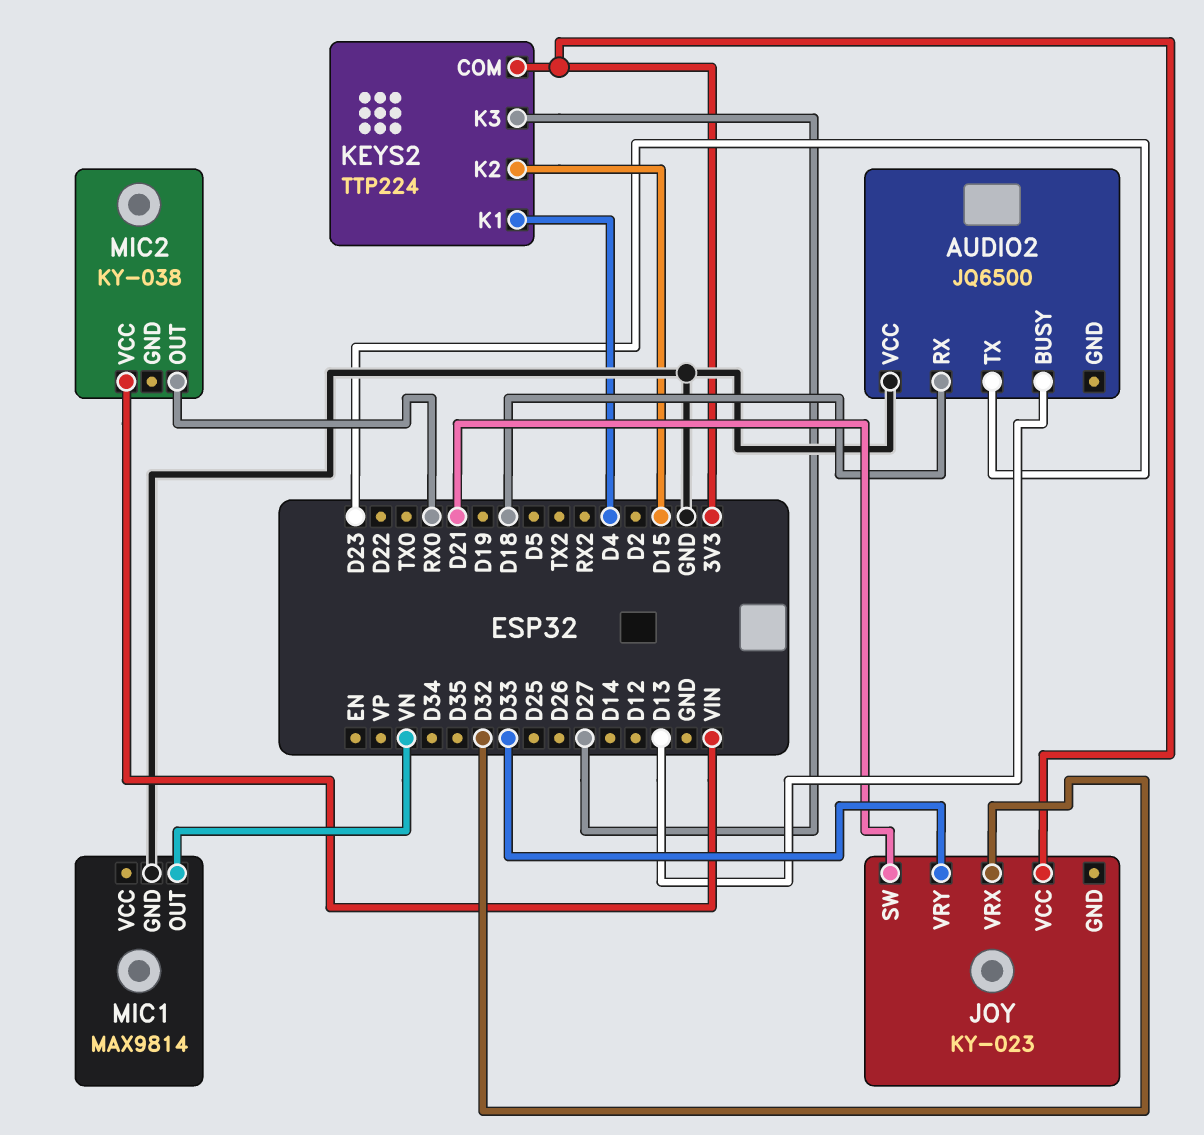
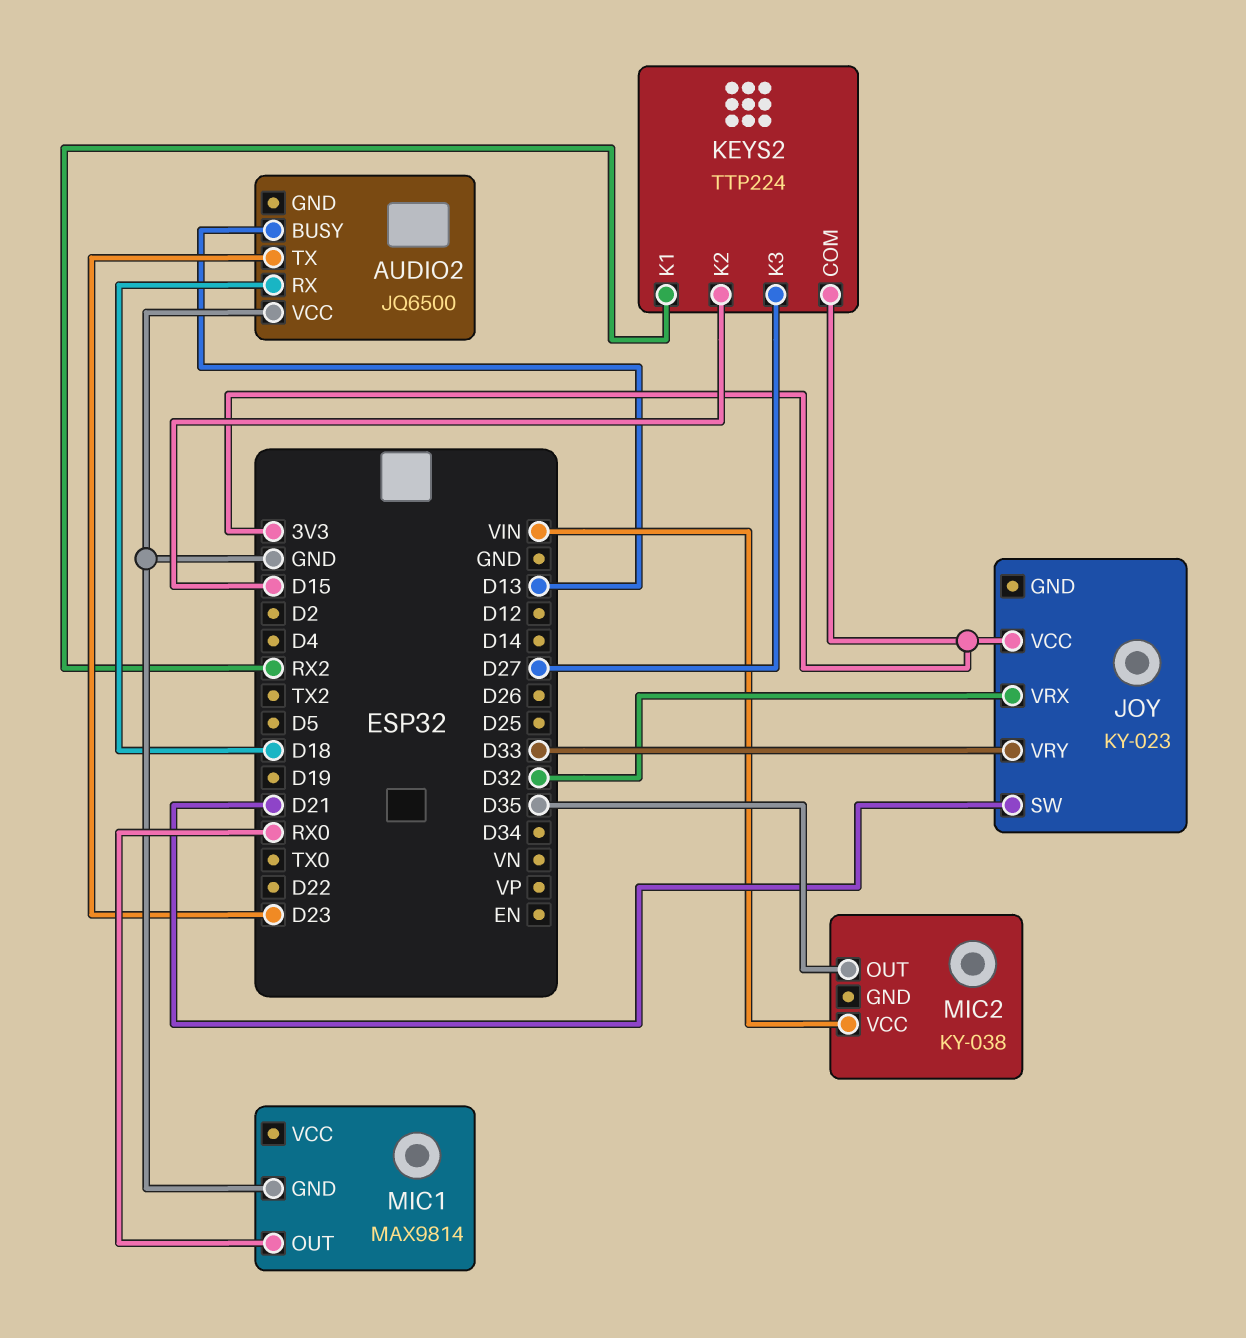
KEYS2 pin K1: D4 -> RX2
MIC1 pin OUT: VN -> RX0
MIC2 pin OUT: RX0 -> D35

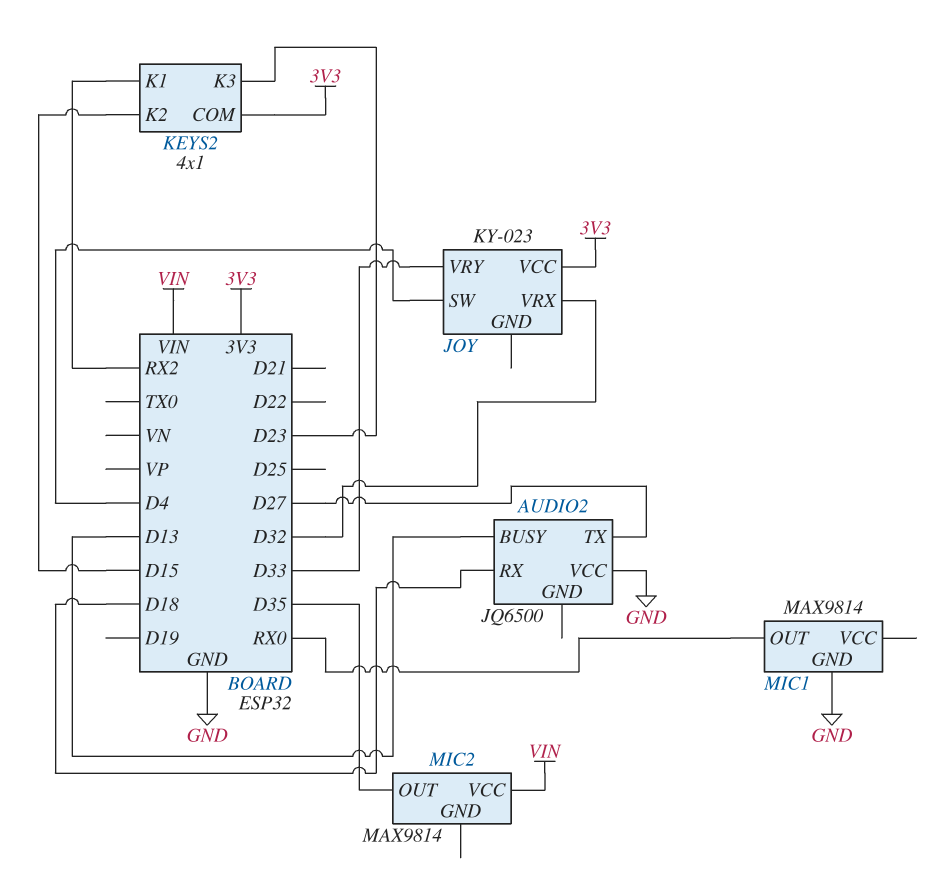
AUDIO2 pin TX: D23 -> D27
JOY pin SW: D21 -> D4
KEYS2: TTP224 -> 4x1
KEYS2 pin K3: D27 -> D23
MIC2: KY-038 -> MAX9814

